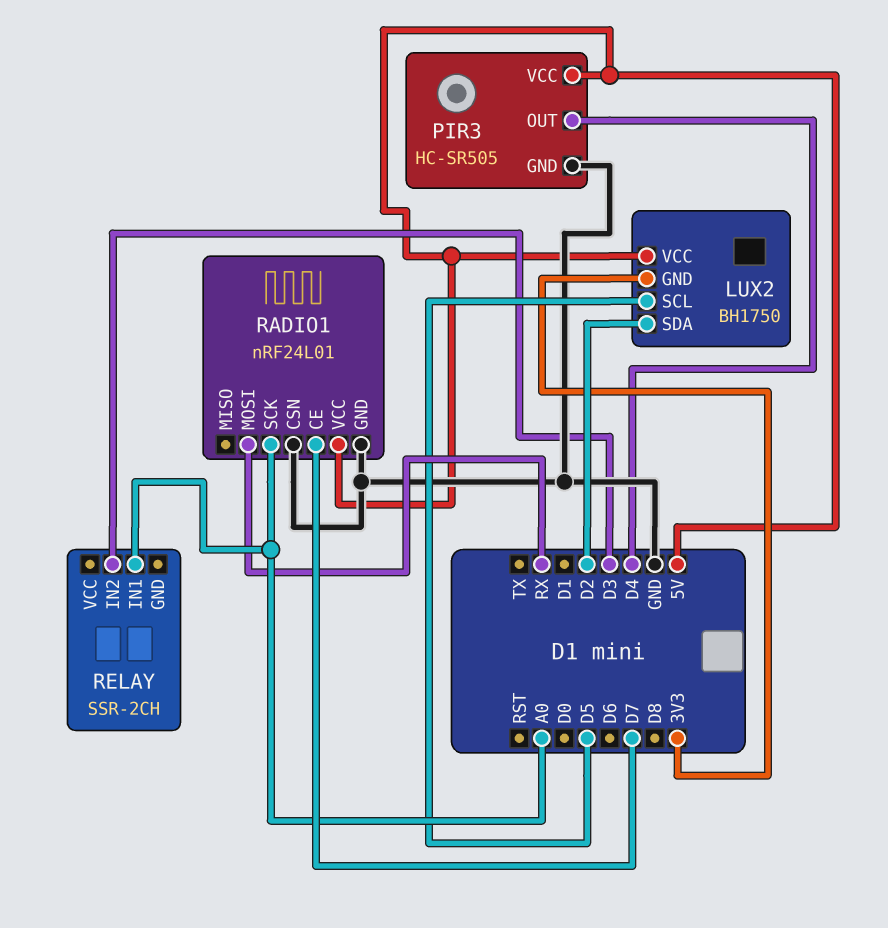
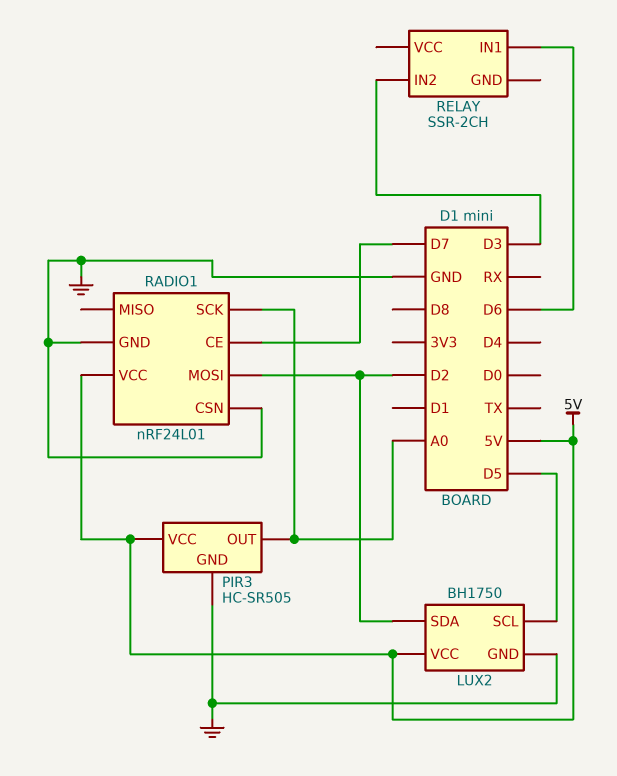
LUX2 pin GND: 3V3 -> GND
PIR3 pin OUT: D4 -> A0
RADIO1 pin MOSI: RX -> D2
RELAY pin IN1: A0 -> D6

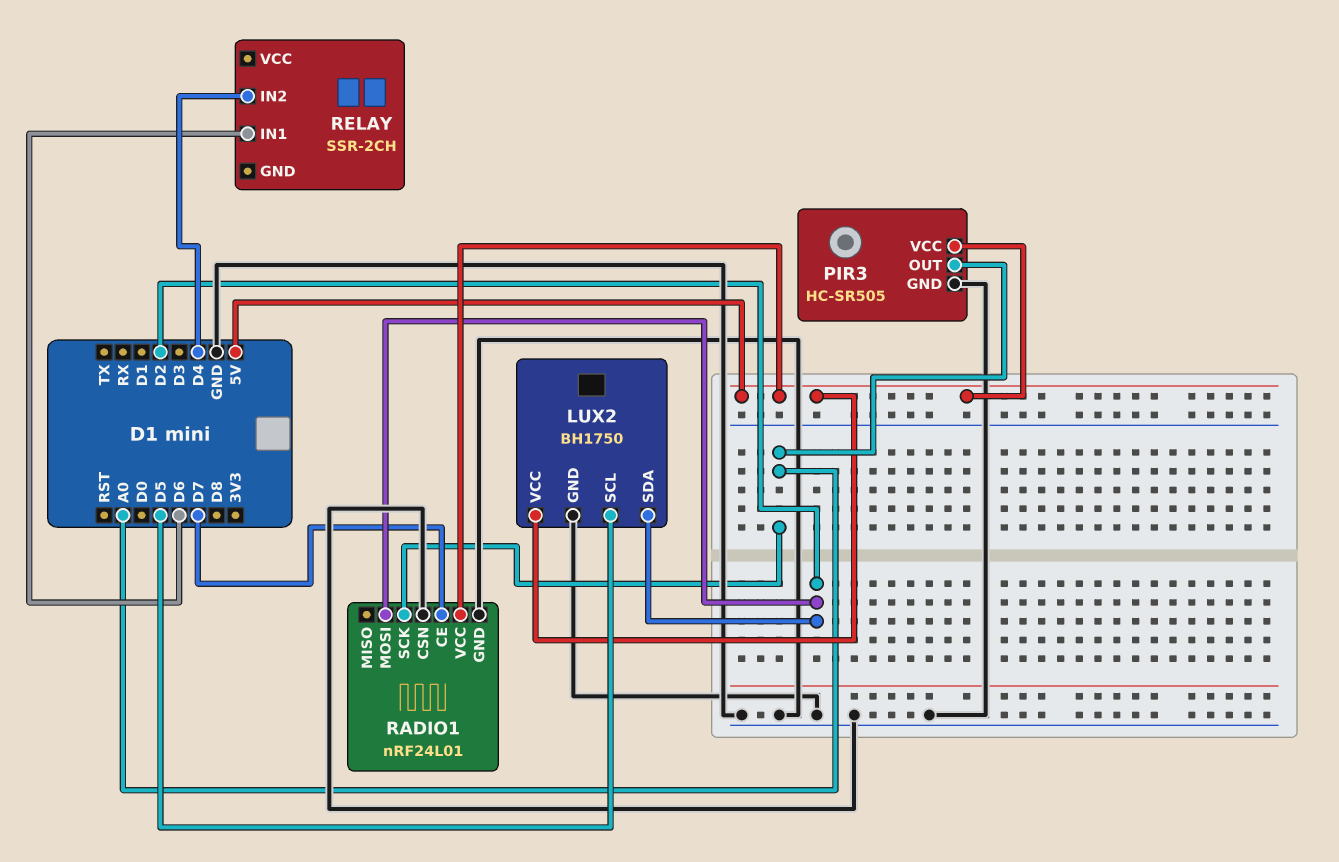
RELAY pin IN2: D3 -> D4

